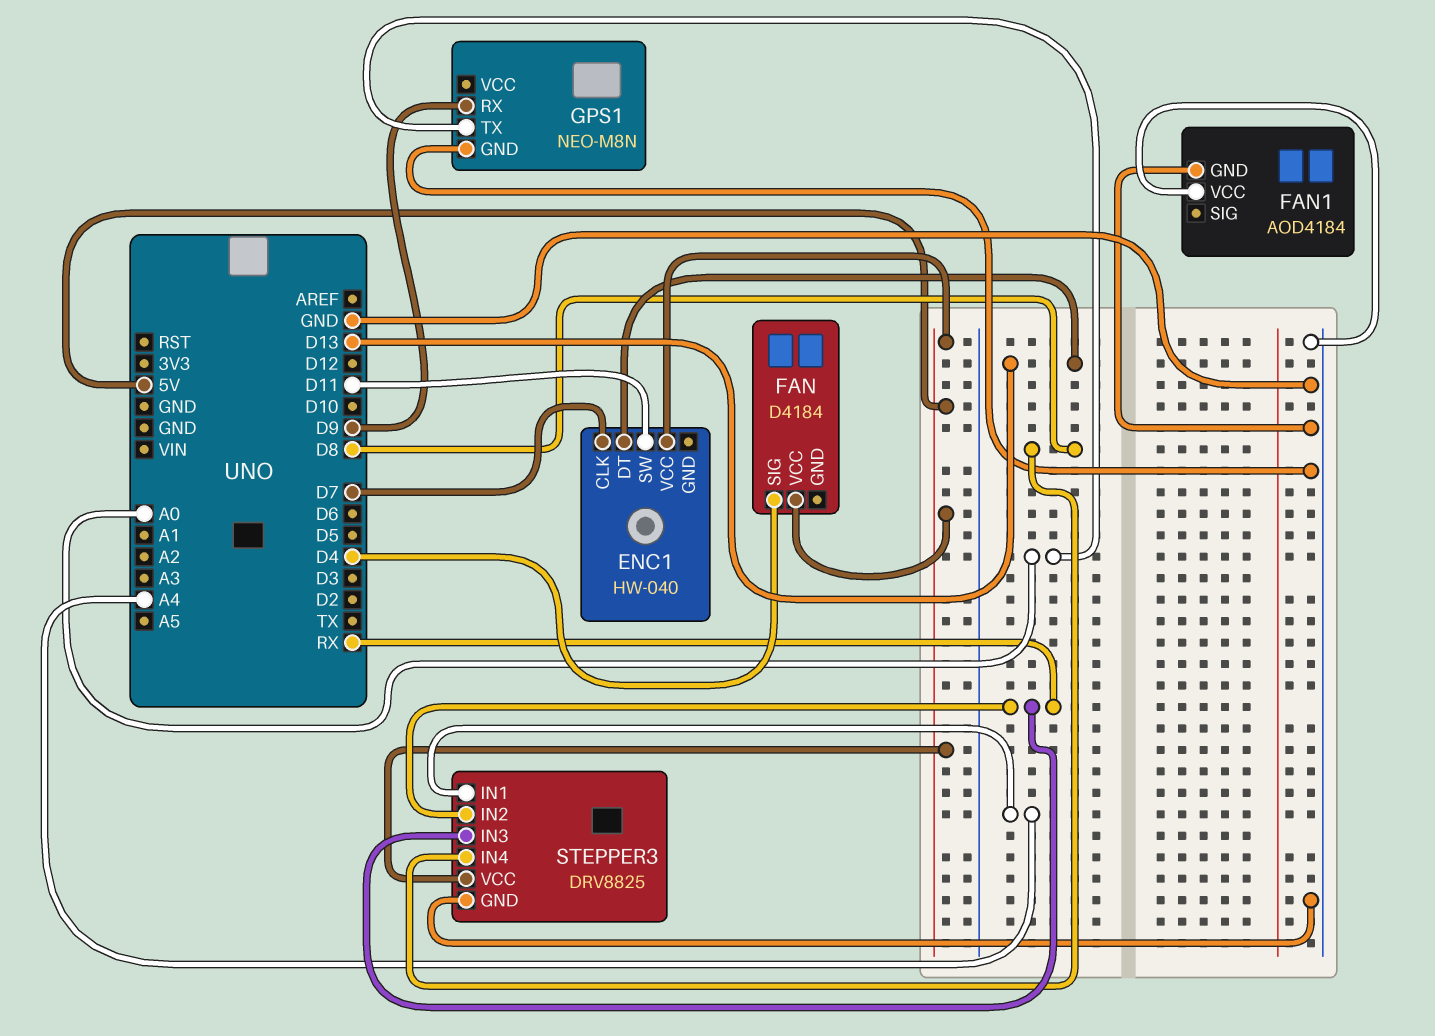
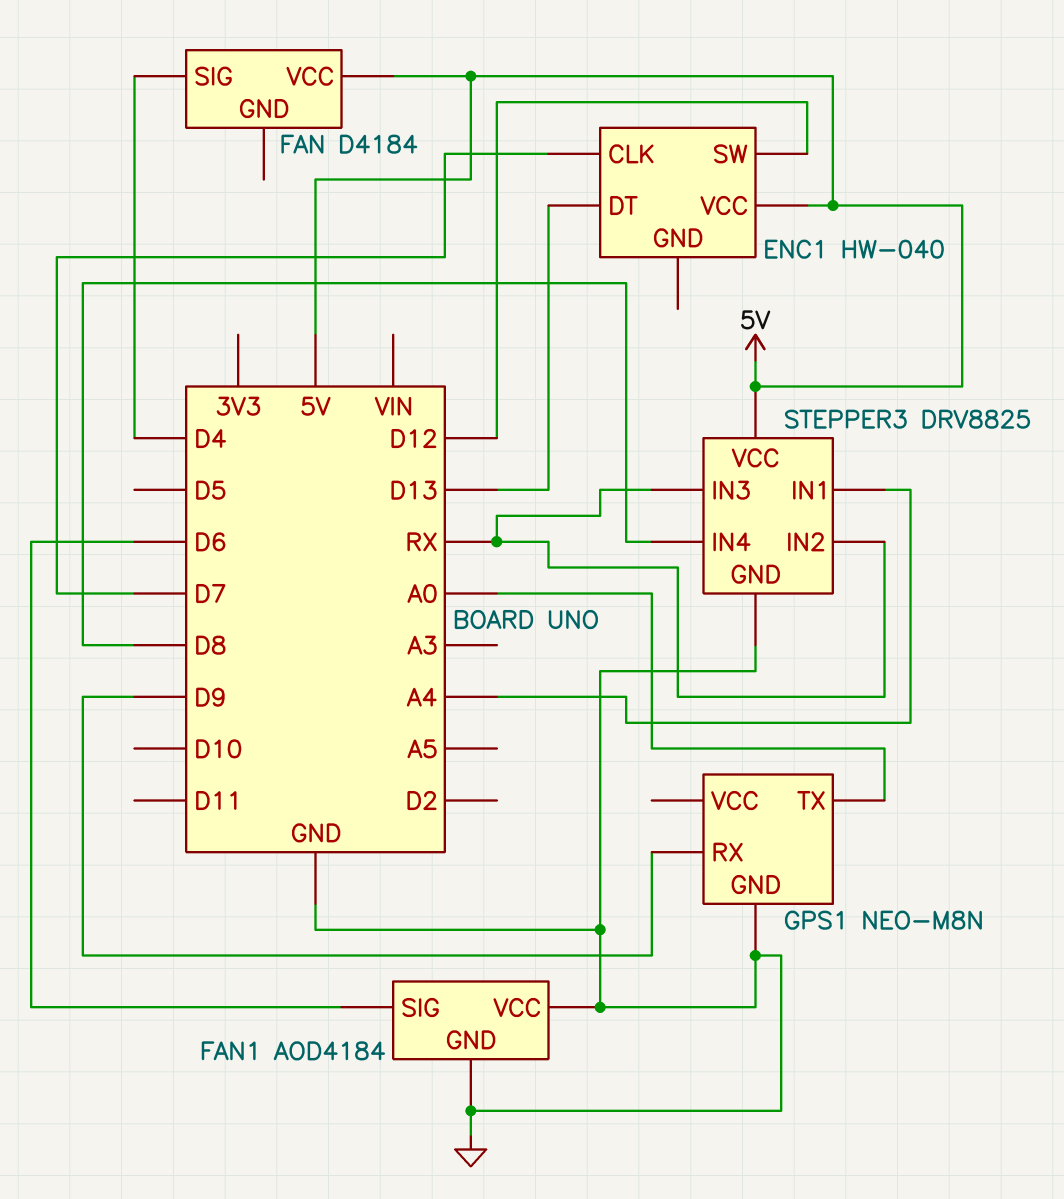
ENC1 pin SW: D11 -> D12
FAN1 pin SIG: none -> D6

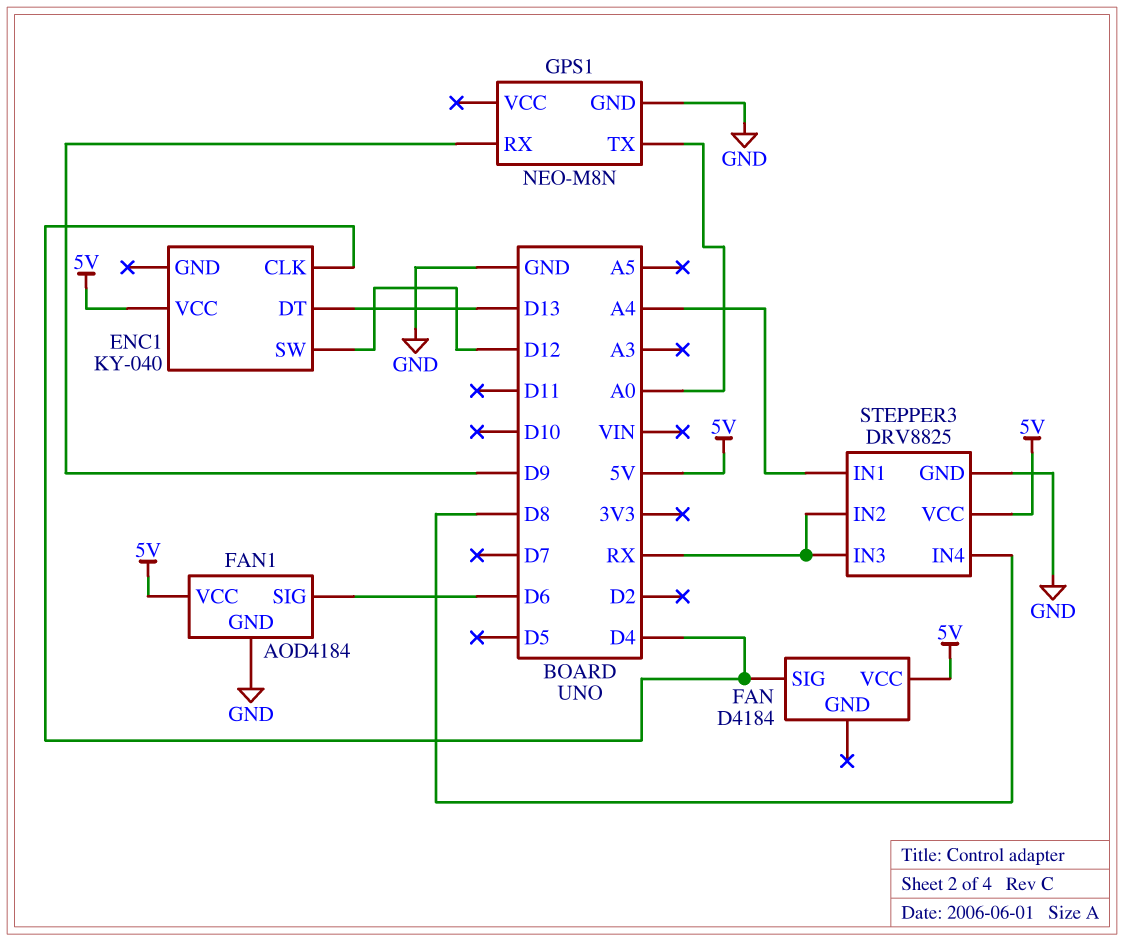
ENC1: HW-040 -> KY-040
ENC1 pin CLK: D7 -> D4
FAN1 pin VCC: GND -> 5V

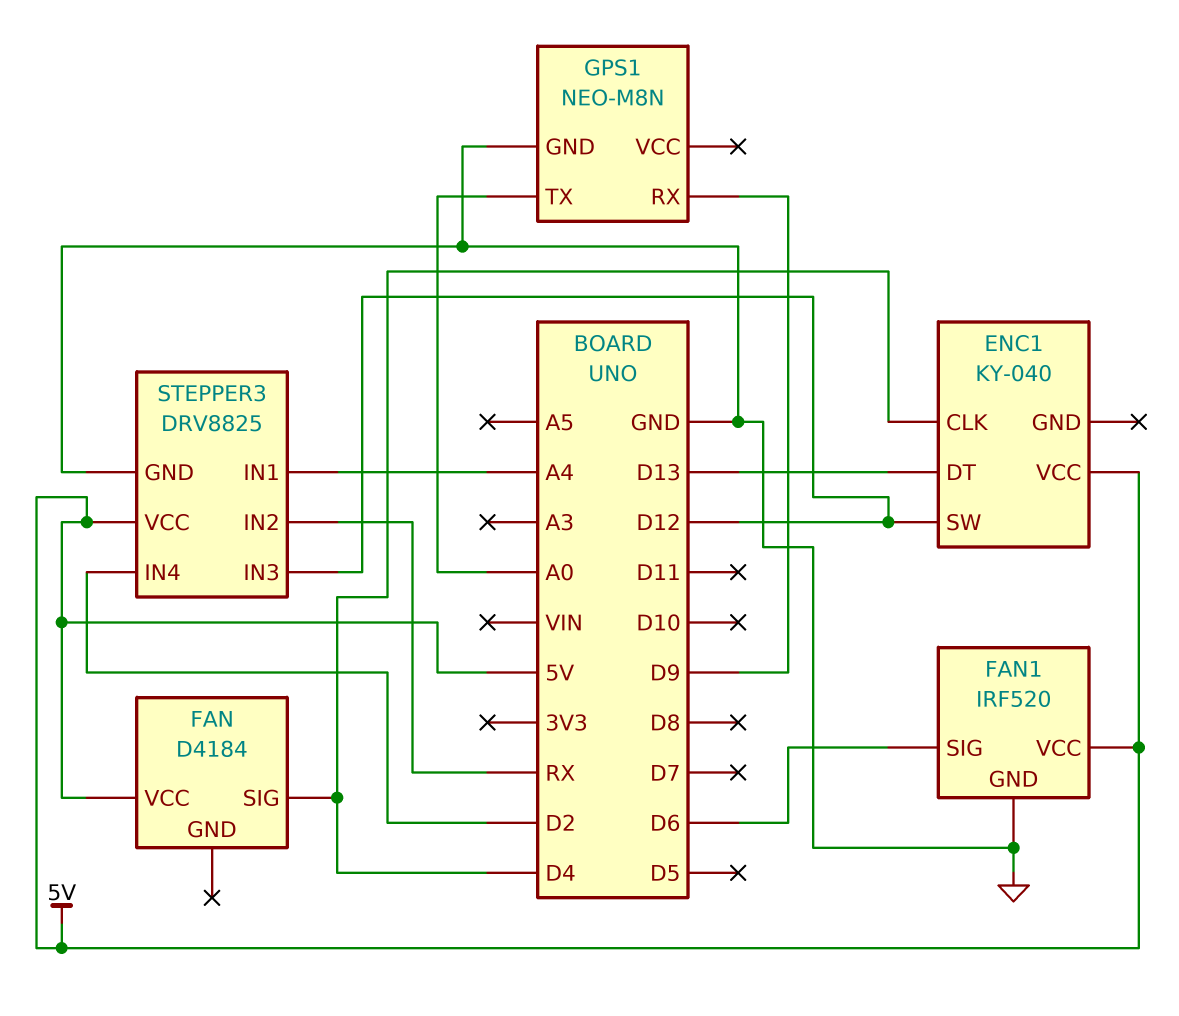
FAN1: AOD4184 -> IRF520
STEPPER3 pin IN3: RX -> D12
STEPPER3 pin IN4: D8 -> D2

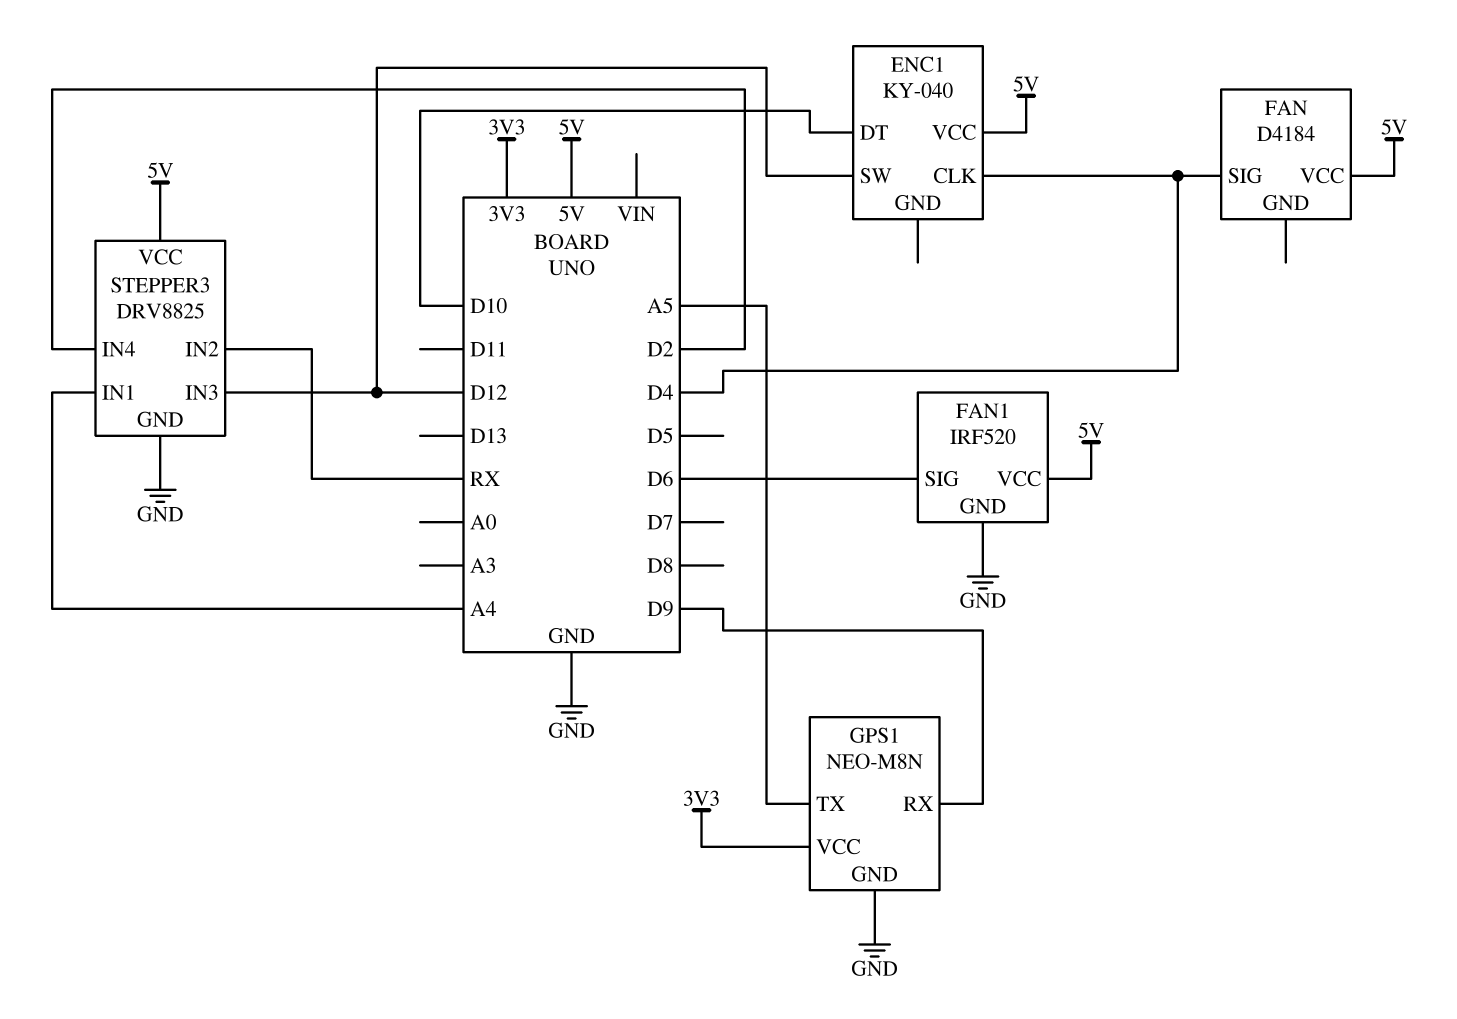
ENC1 pin DT: D13 -> D10
GPS1 pin TX: A0 -> A5
GPS1 pin VCC: none -> 3V3

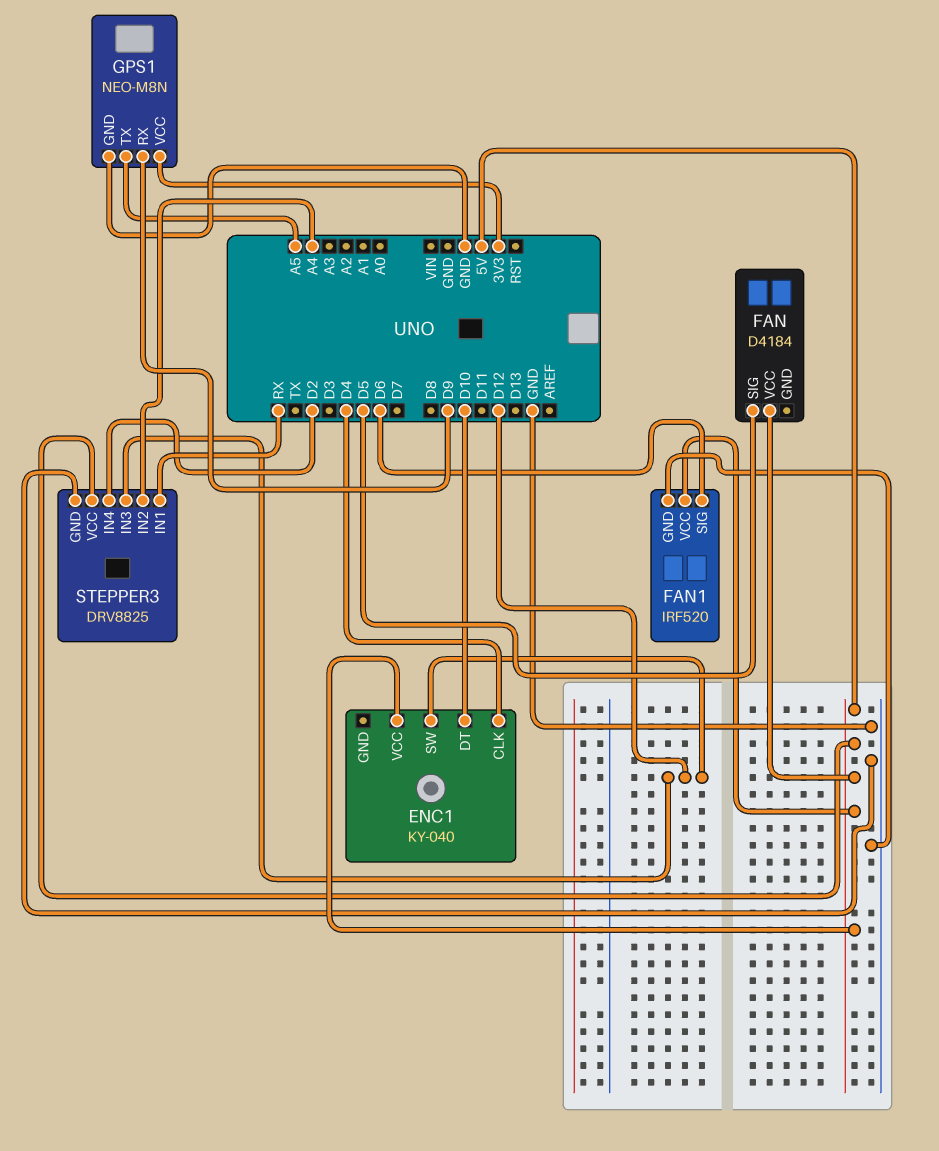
FAN pin SIG: D4 -> D5
STEPPER3 pin IN1: A4 -> RX
STEPPER3 pin IN2: RX -> A4

